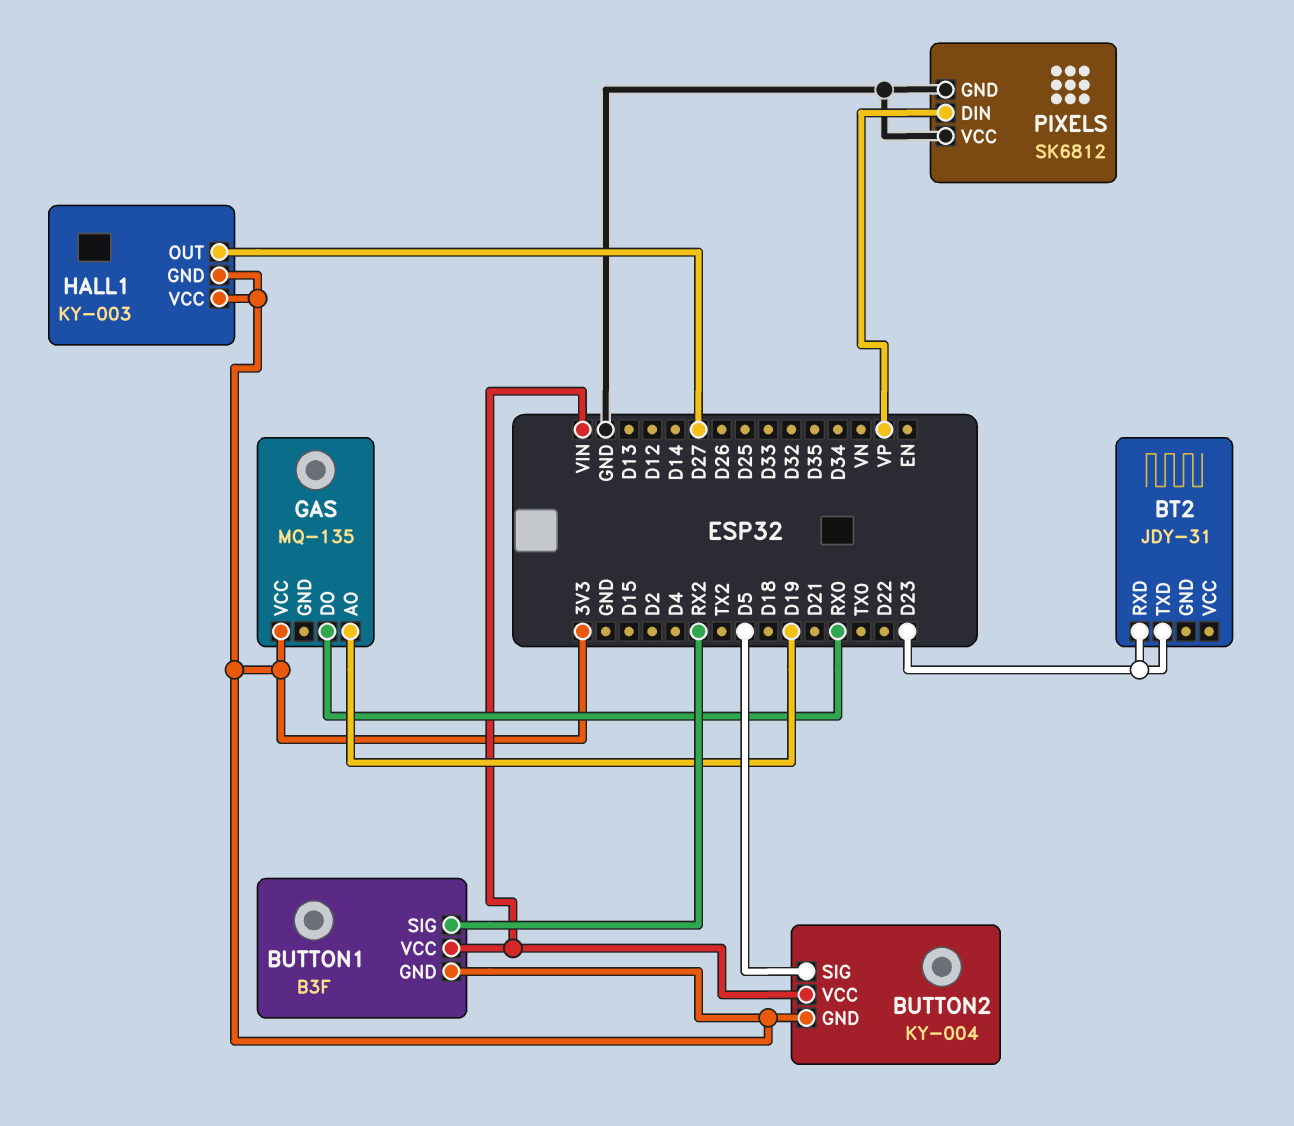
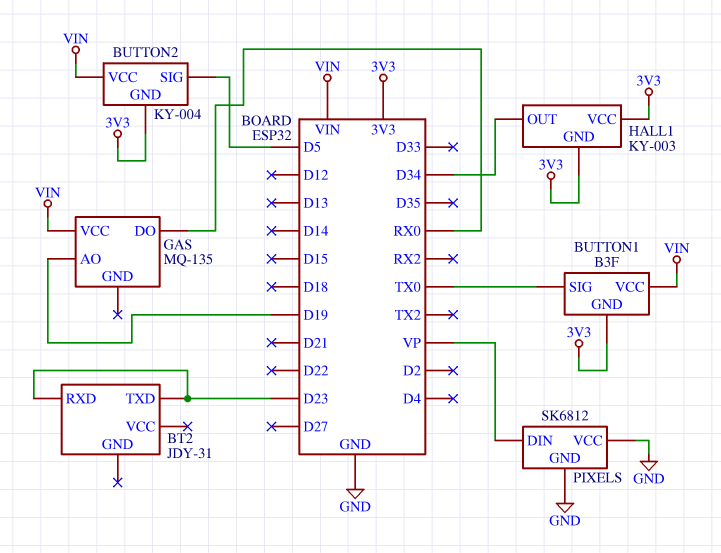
BUTTON1 pin SIG: RX2 -> TX0
GAS pin VCC: 3V3 -> VIN
HALL1 pin OUT: D27 -> D34

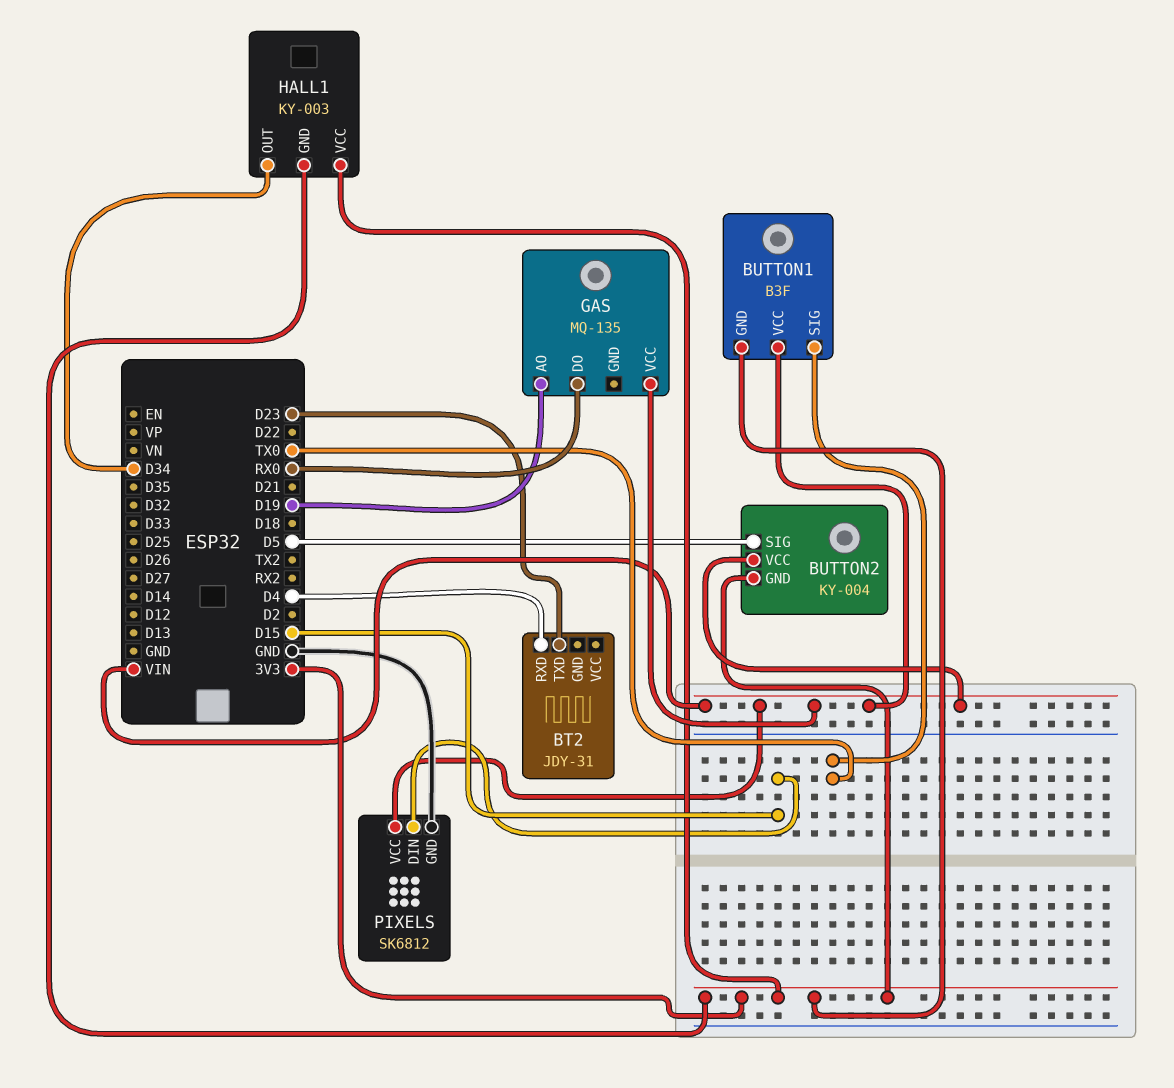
BT2 pin RXD: D23 -> D4
PIXELS pin DIN: VP -> D15
PIXELS pin VCC: GND -> VIN

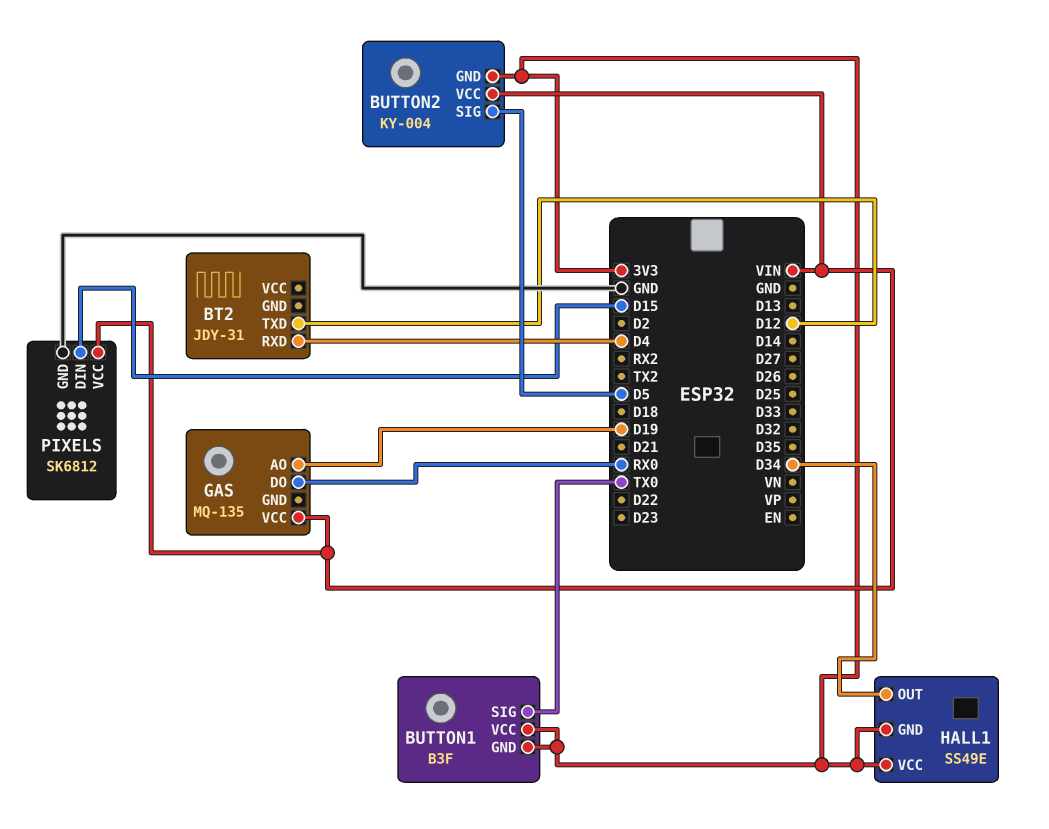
BT2 pin TXD: D23 -> D12
BUTTON1 pin VCC: VIN -> 3V3
HALL1: KY-003 -> SS49E

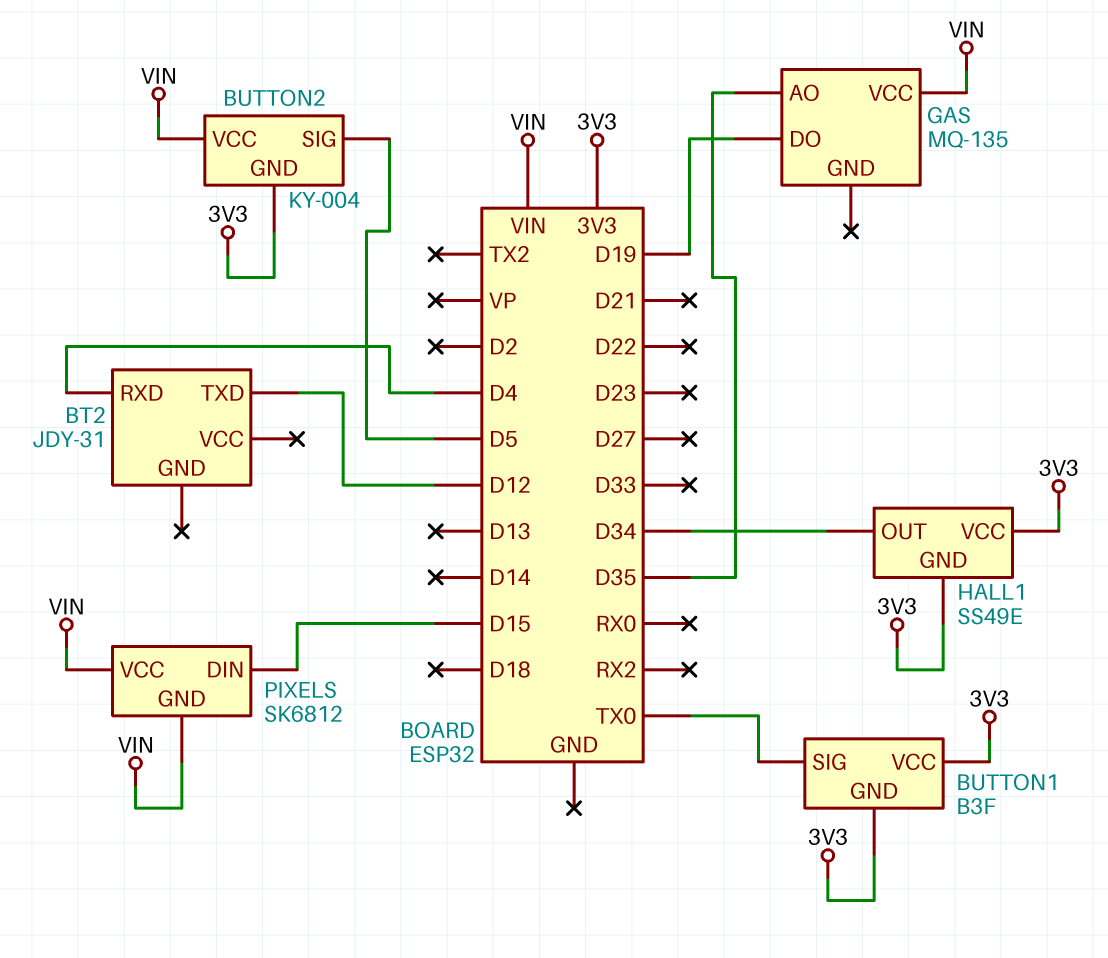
GAS pin AO: D19 -> D35
GAS pin DO: RX0 -> D19
PIXELS pin GND: GND -> VIN

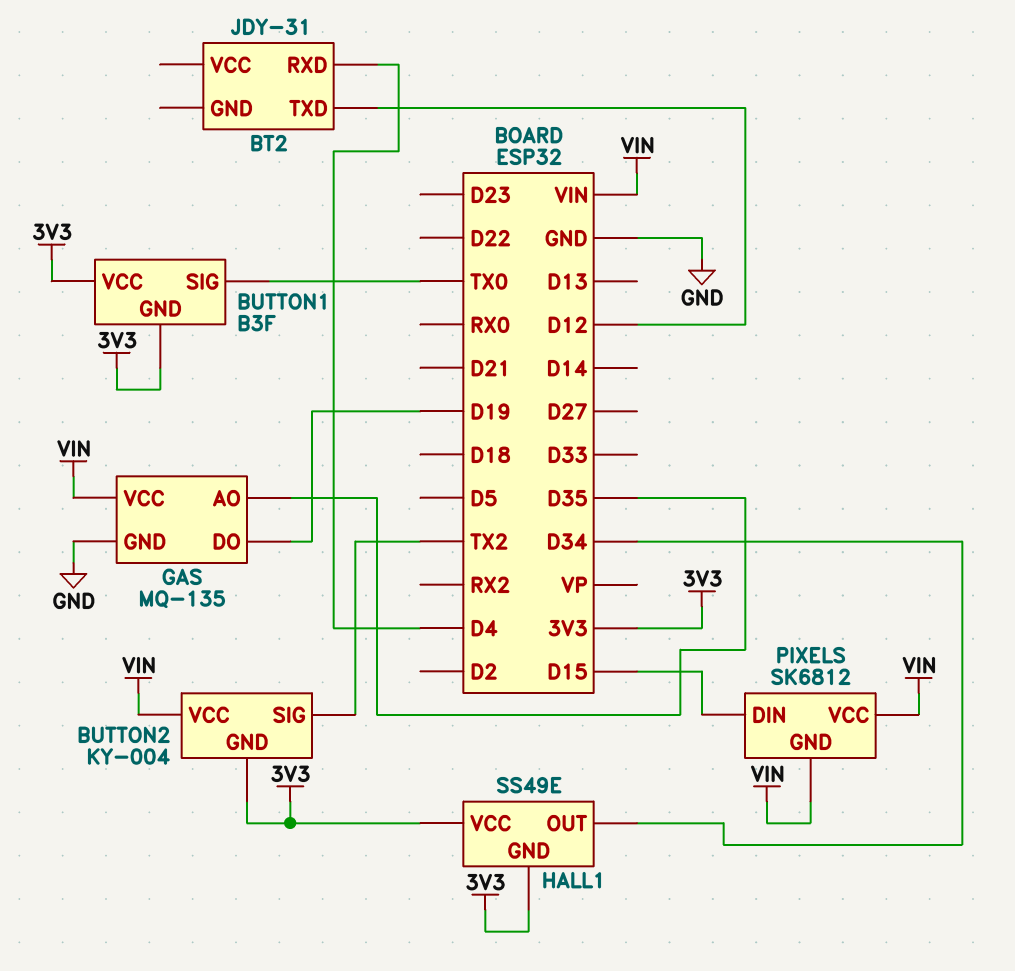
BUTTON2 pin SIG: D5 -> TX2
GAS pin GND: none -> GND

